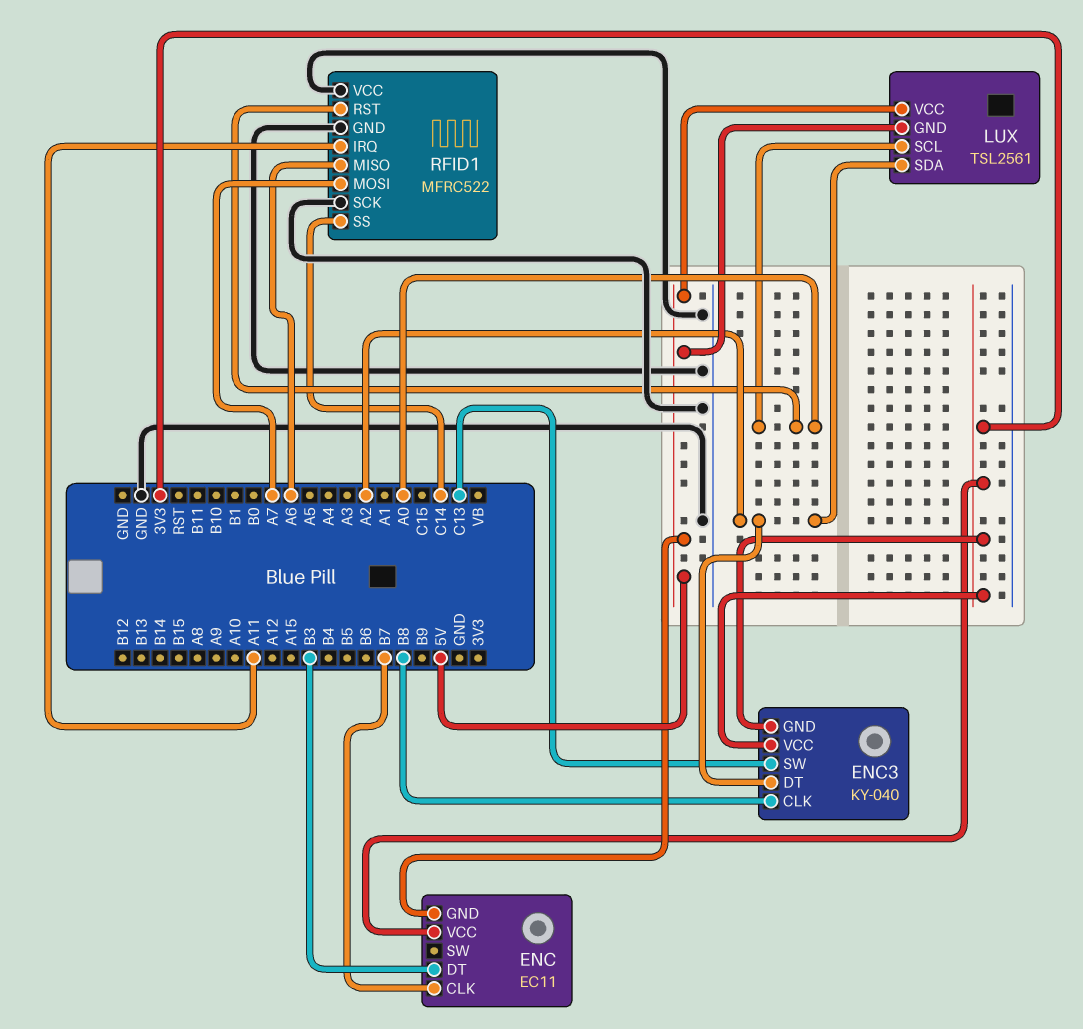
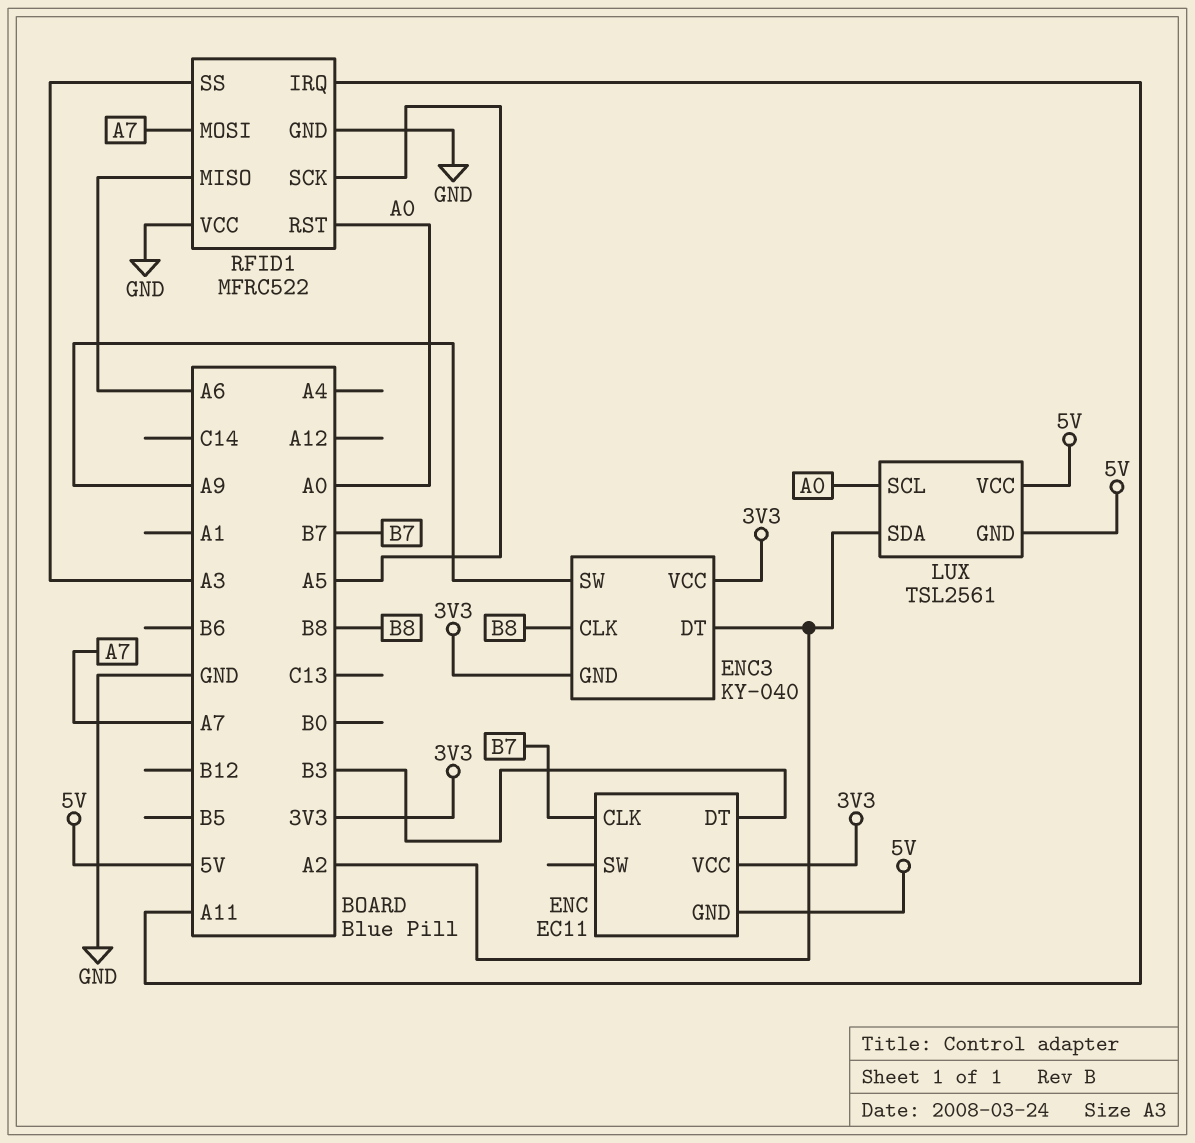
ENC3 pin SW: C13 -> A9
RFID1 pin SCK: GND -> A5
RFID1 pin SS: C14 -> A3

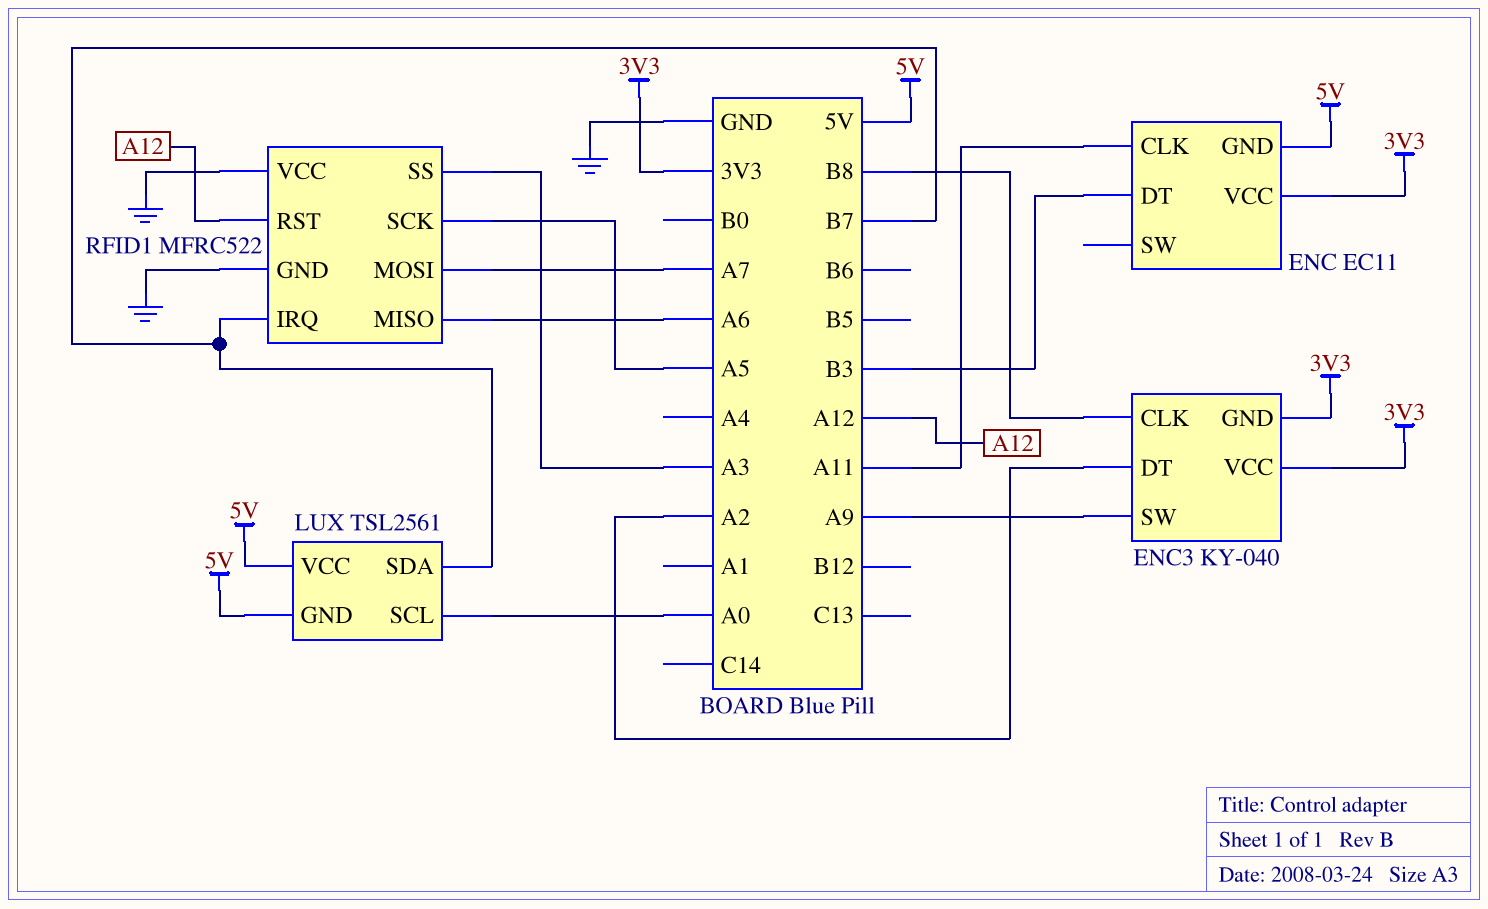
ENC pin CLK: B7 -> A11
LUX pin SDA: A2 -> B7
RFID1 pin IRQ: A11 -> B7
RFID1 pin RST: A0 -> A12

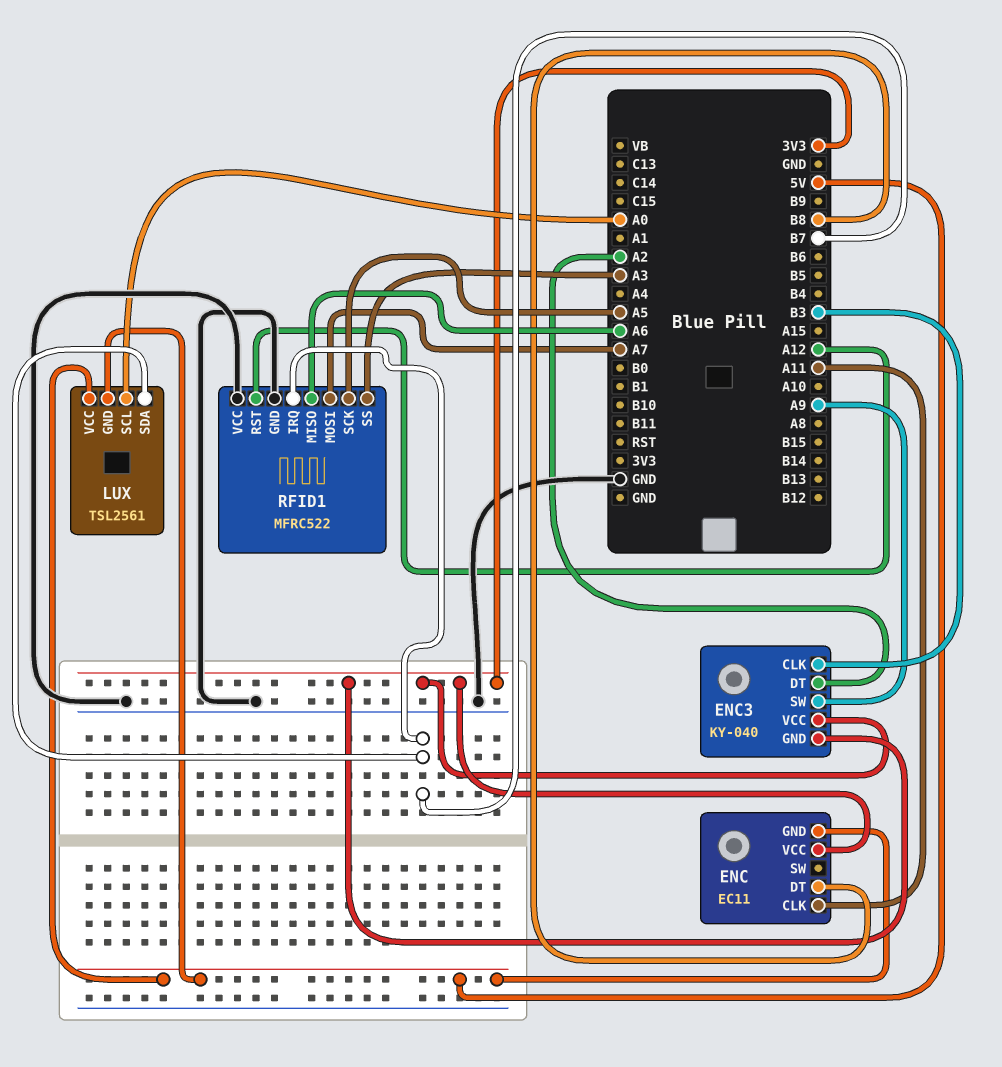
ENC pin DT: B3 -> B8
ENC3 pin CLK: B8 -> B3

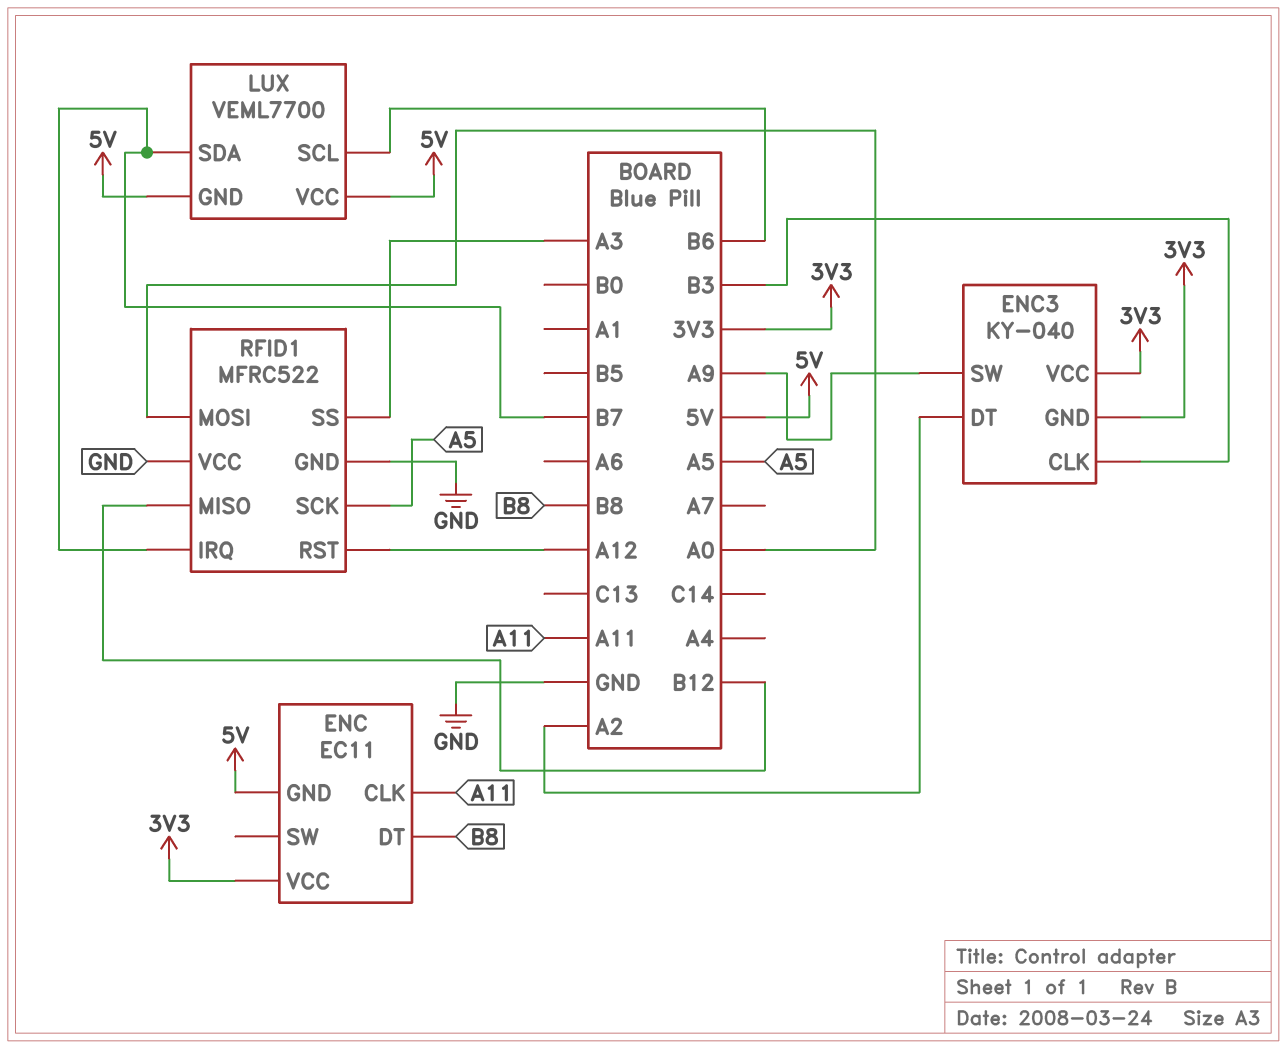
LUX: TSL2561 -> VEML7700
LUX pin SCL: A0 -> B6
RFID1 pin MISO: A6 -> B12
RFID1 pin MOSI: A7 -> A0

